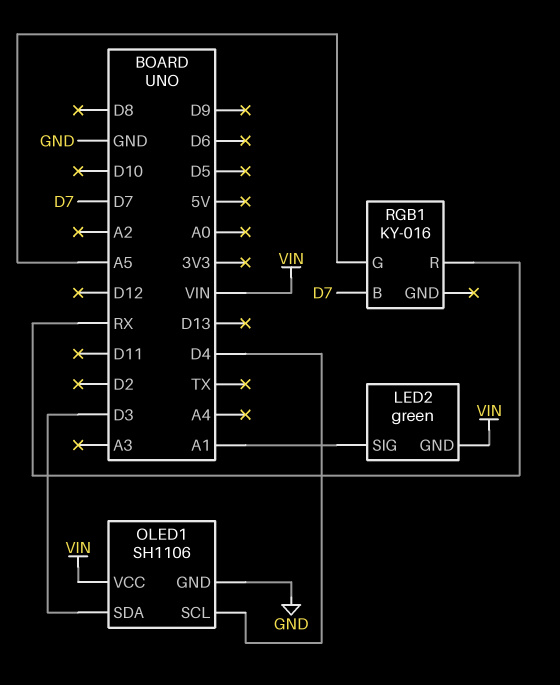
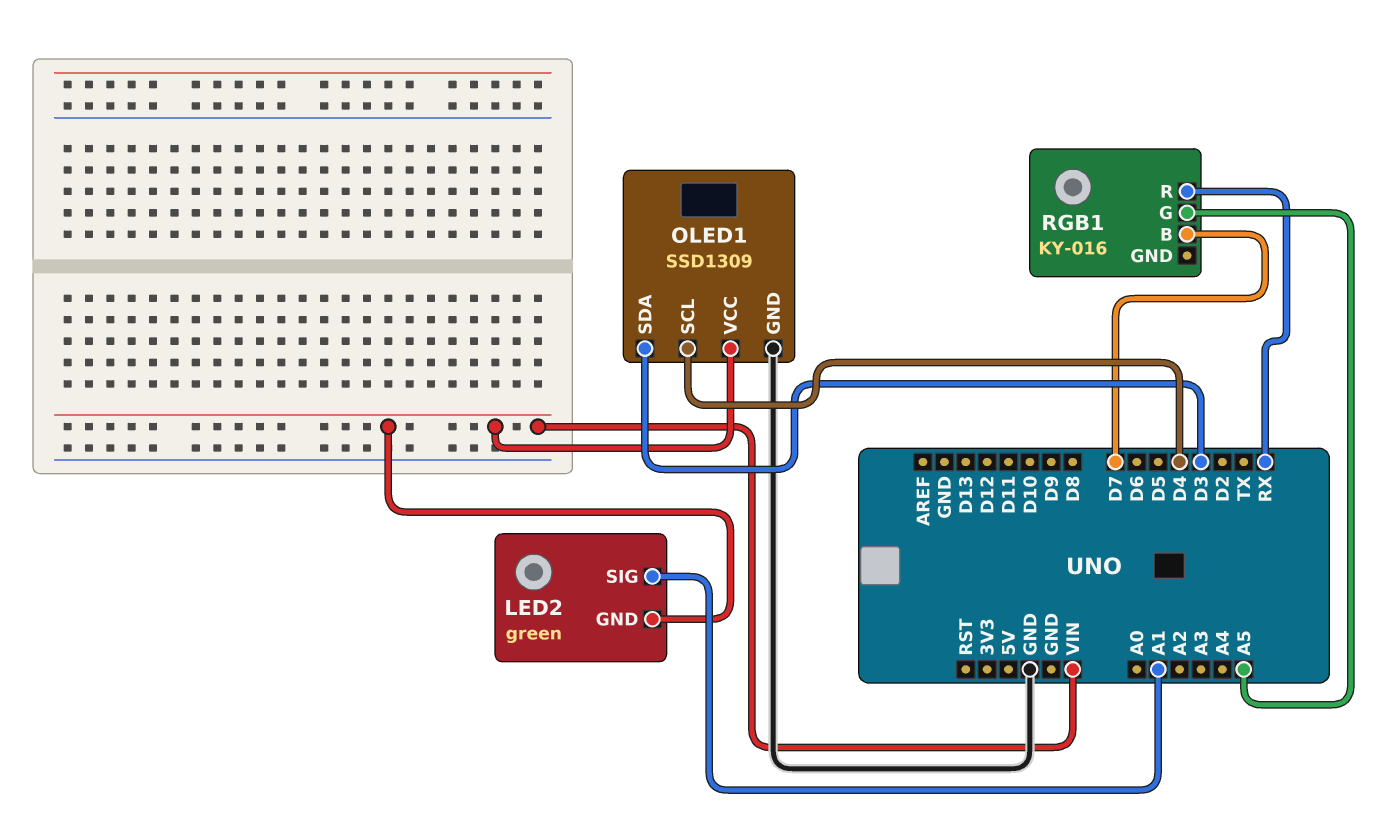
OLED1: SH1106 -> SSD1309

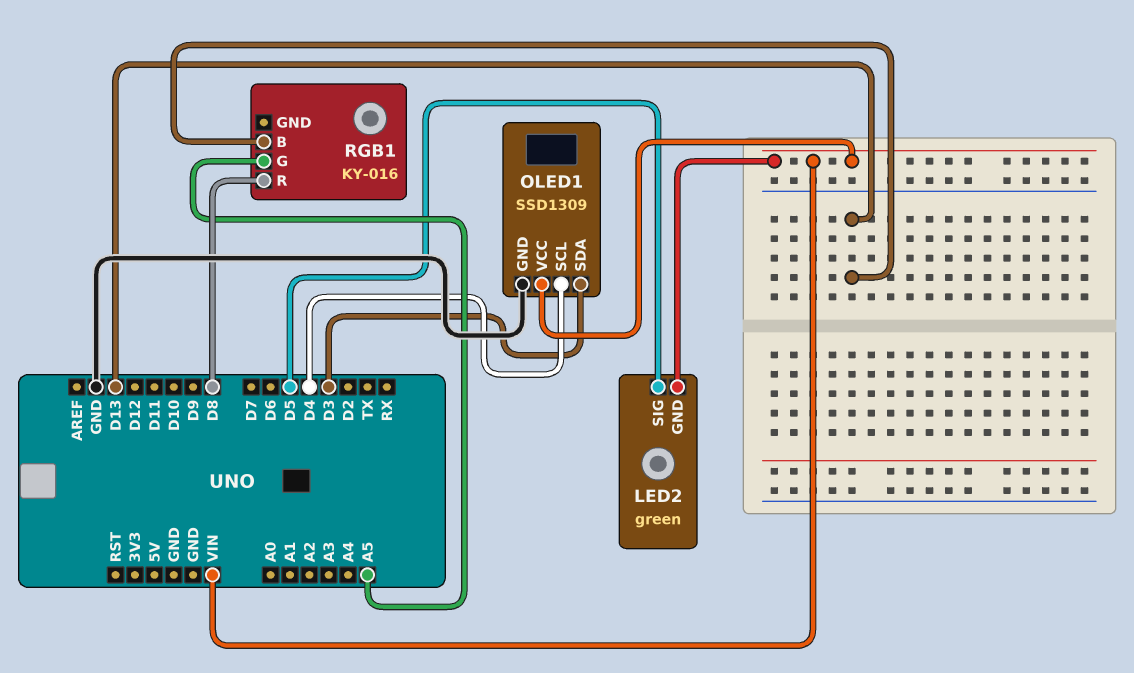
LED2 pin SIG: A1 -> D5
RGB1 pin B: D7 -> D13
RGB1 pin R: RX -> D8

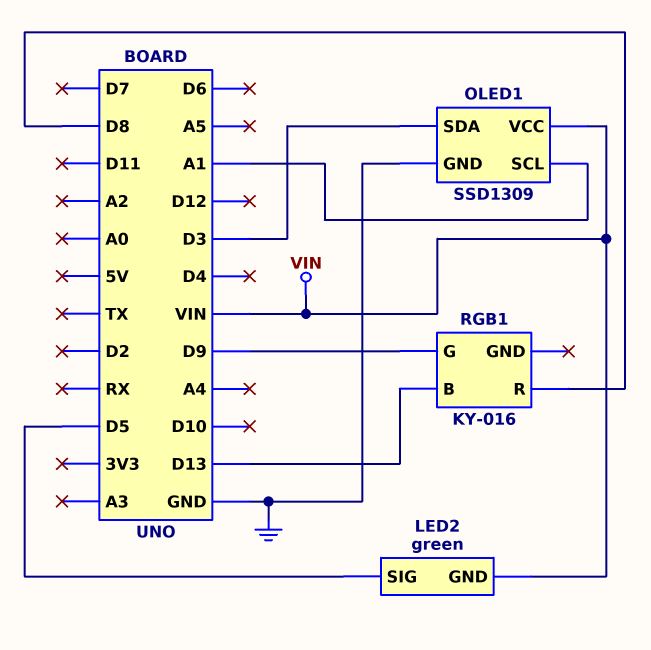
OLED1 pin SCL: D4 -> A1
RGB1 pin G: A5 -> D9

